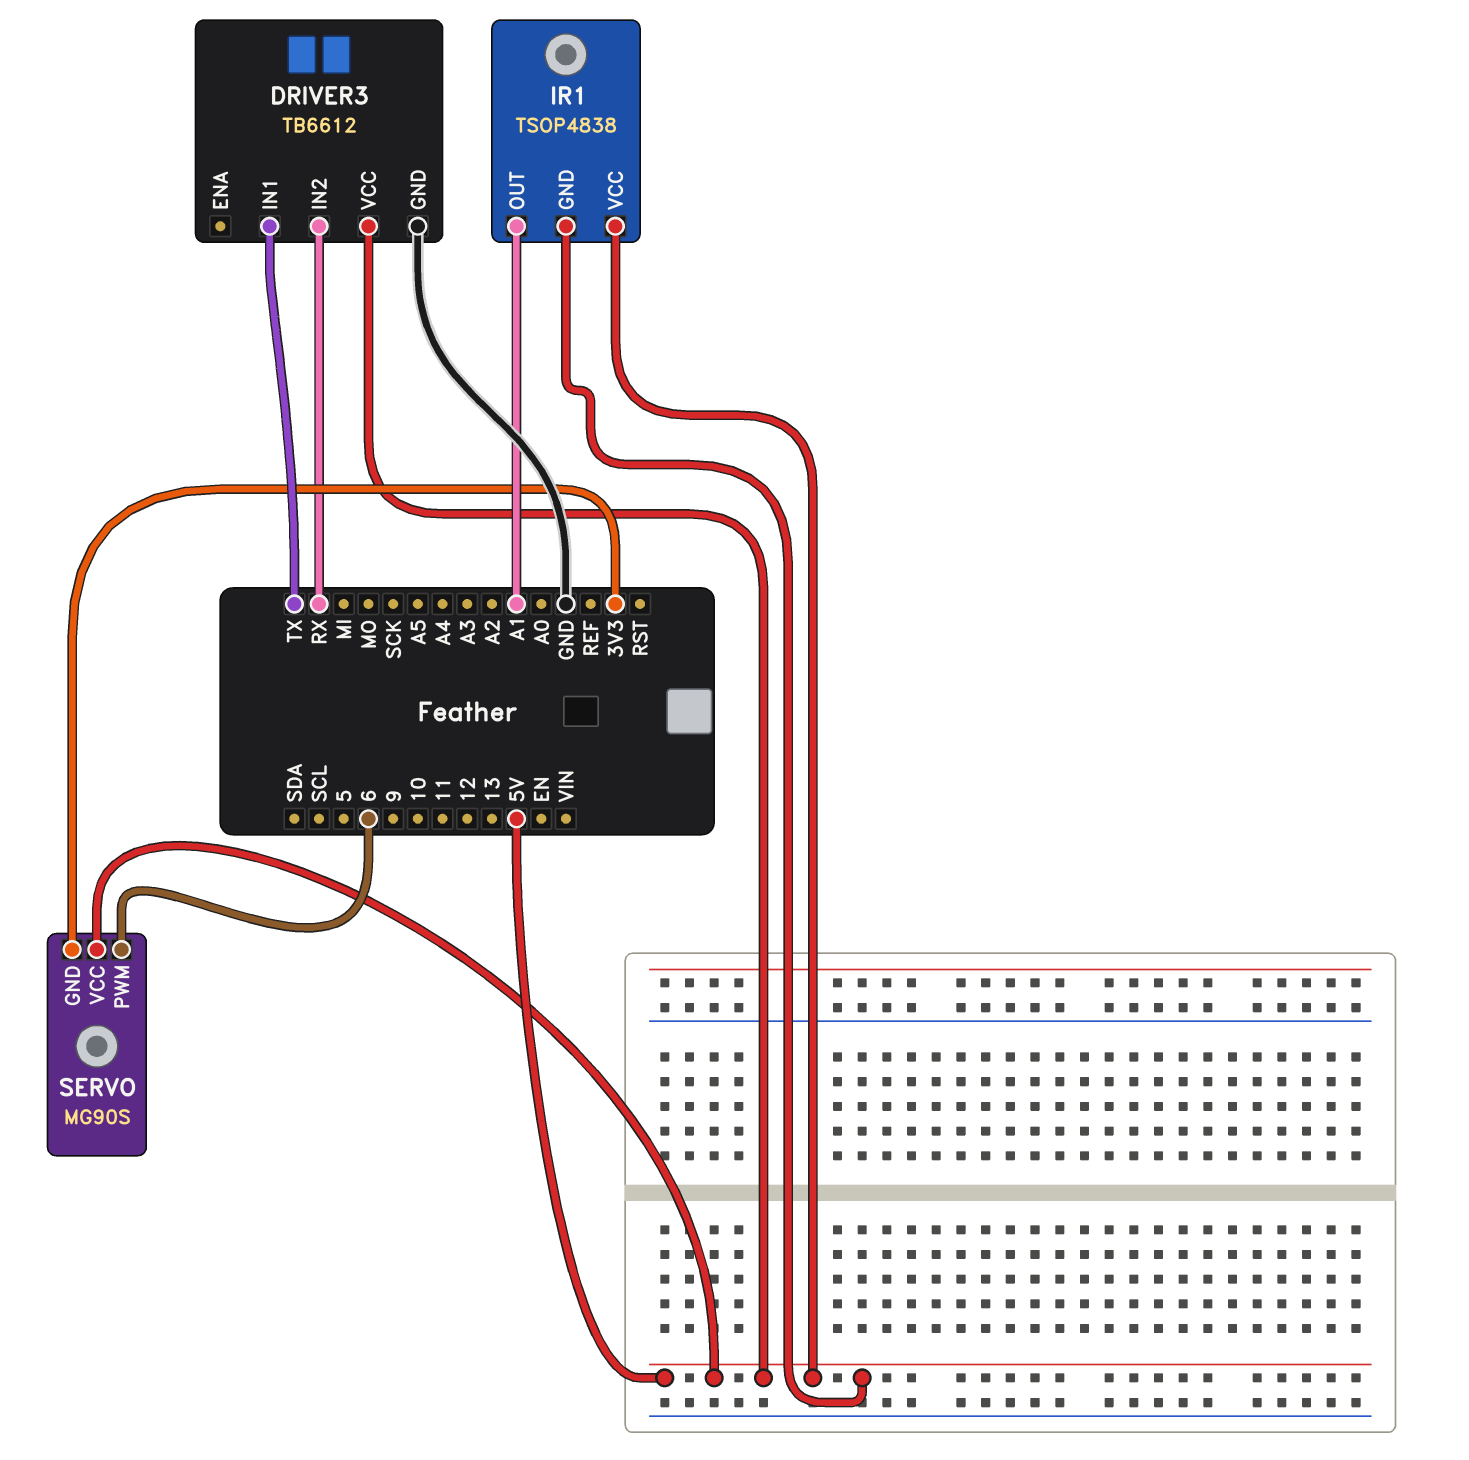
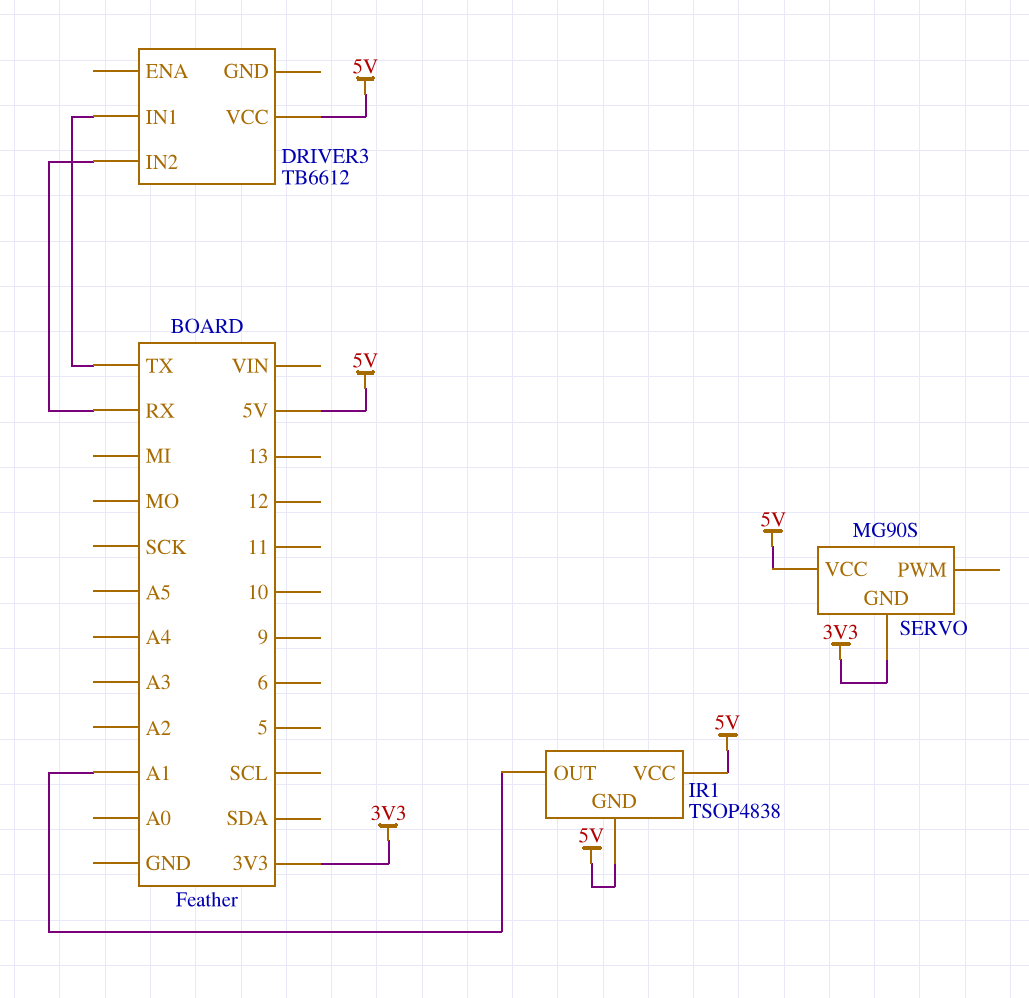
DRIVER3 pin GND: GND -> none
SERVO pin PWM: 6 -> none

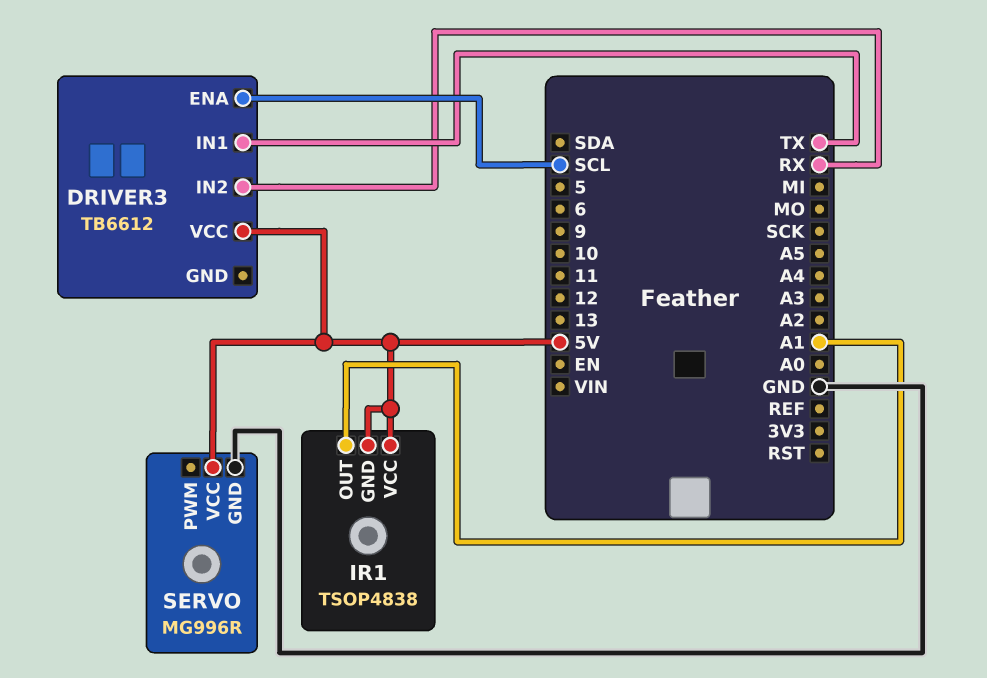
DRIVER3 pin ENA: none -> SCL
SERVO: MG90S -> MG996R
SERVO pin GND: 3V3 -> GND

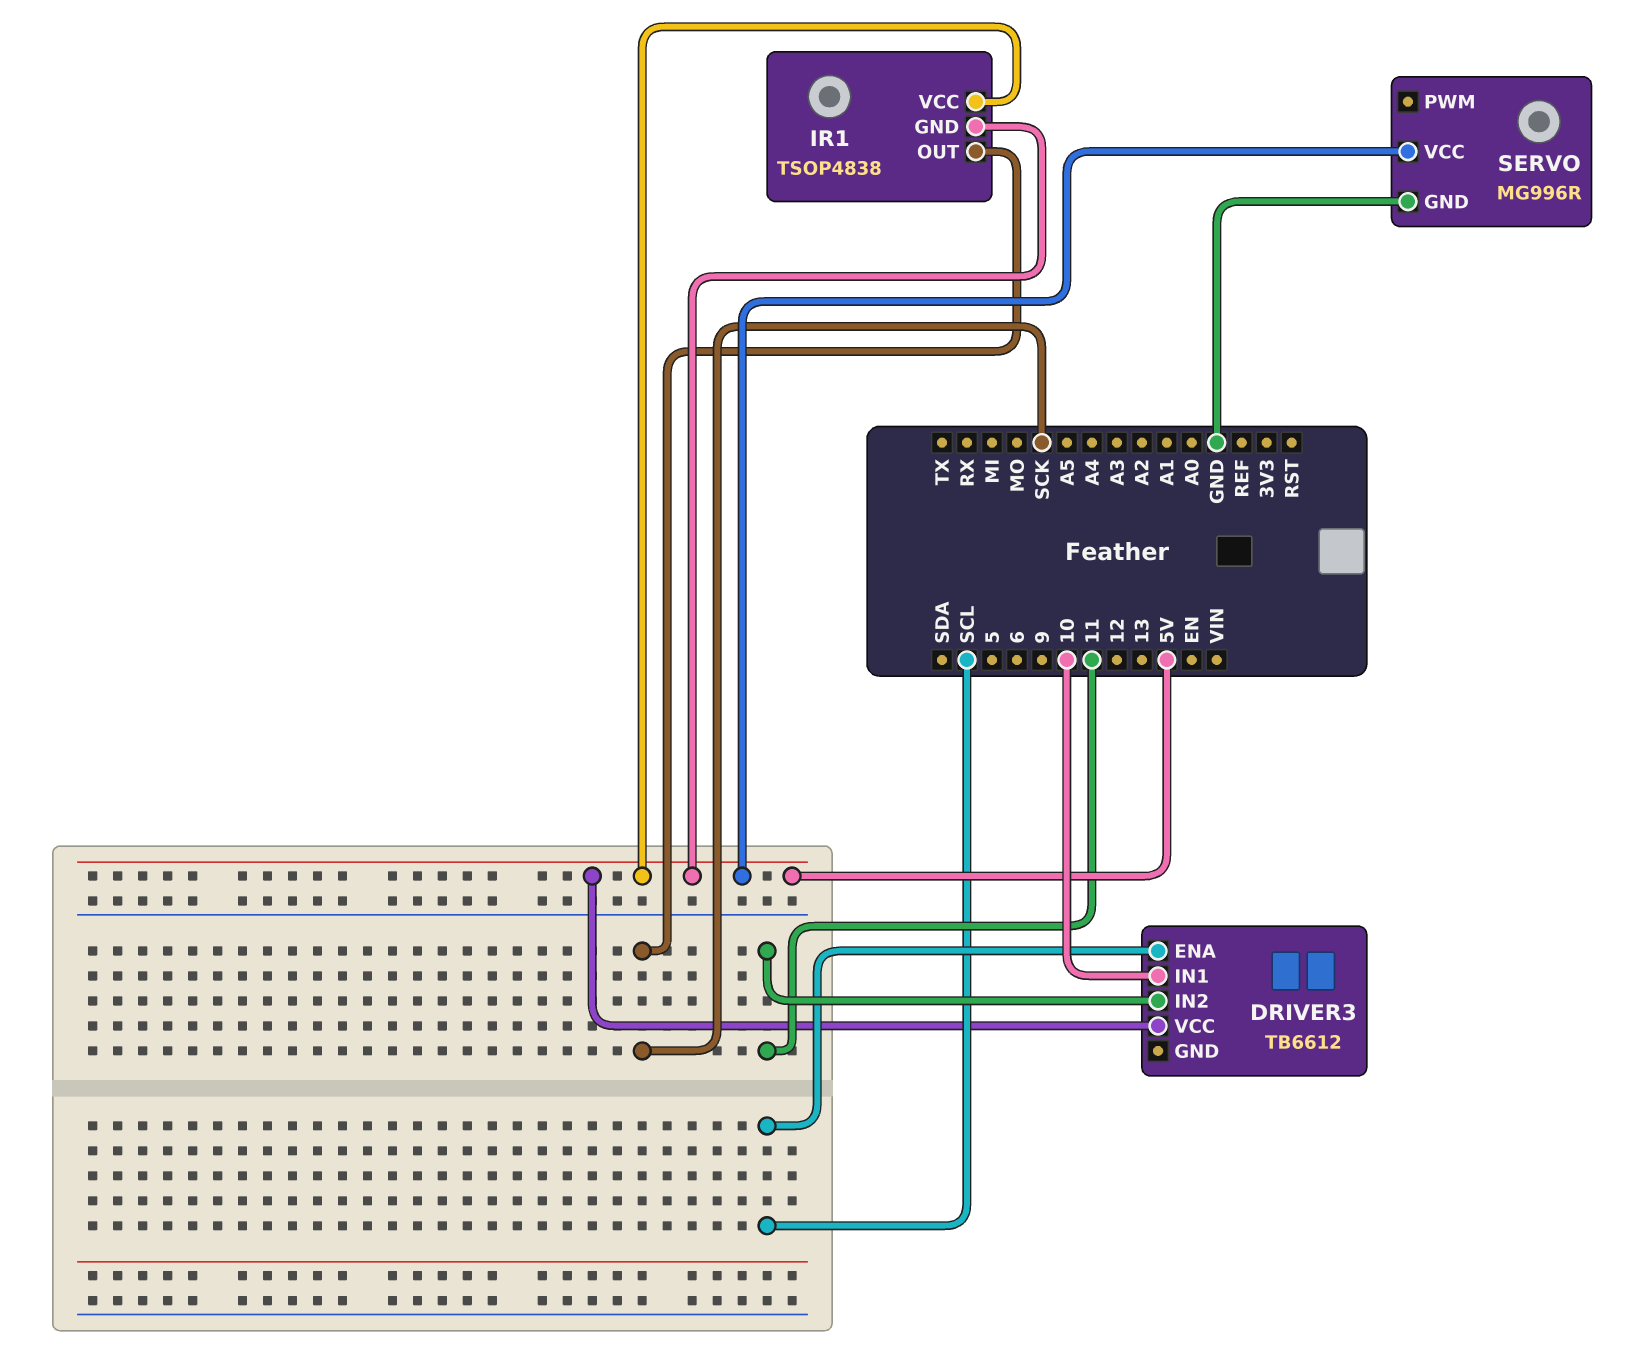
DRIVER3 pin IN1: TX -> 10
DRIVER3 pin IN2: RX -> 11
IR1 pin OUT: A1 -> SCK

